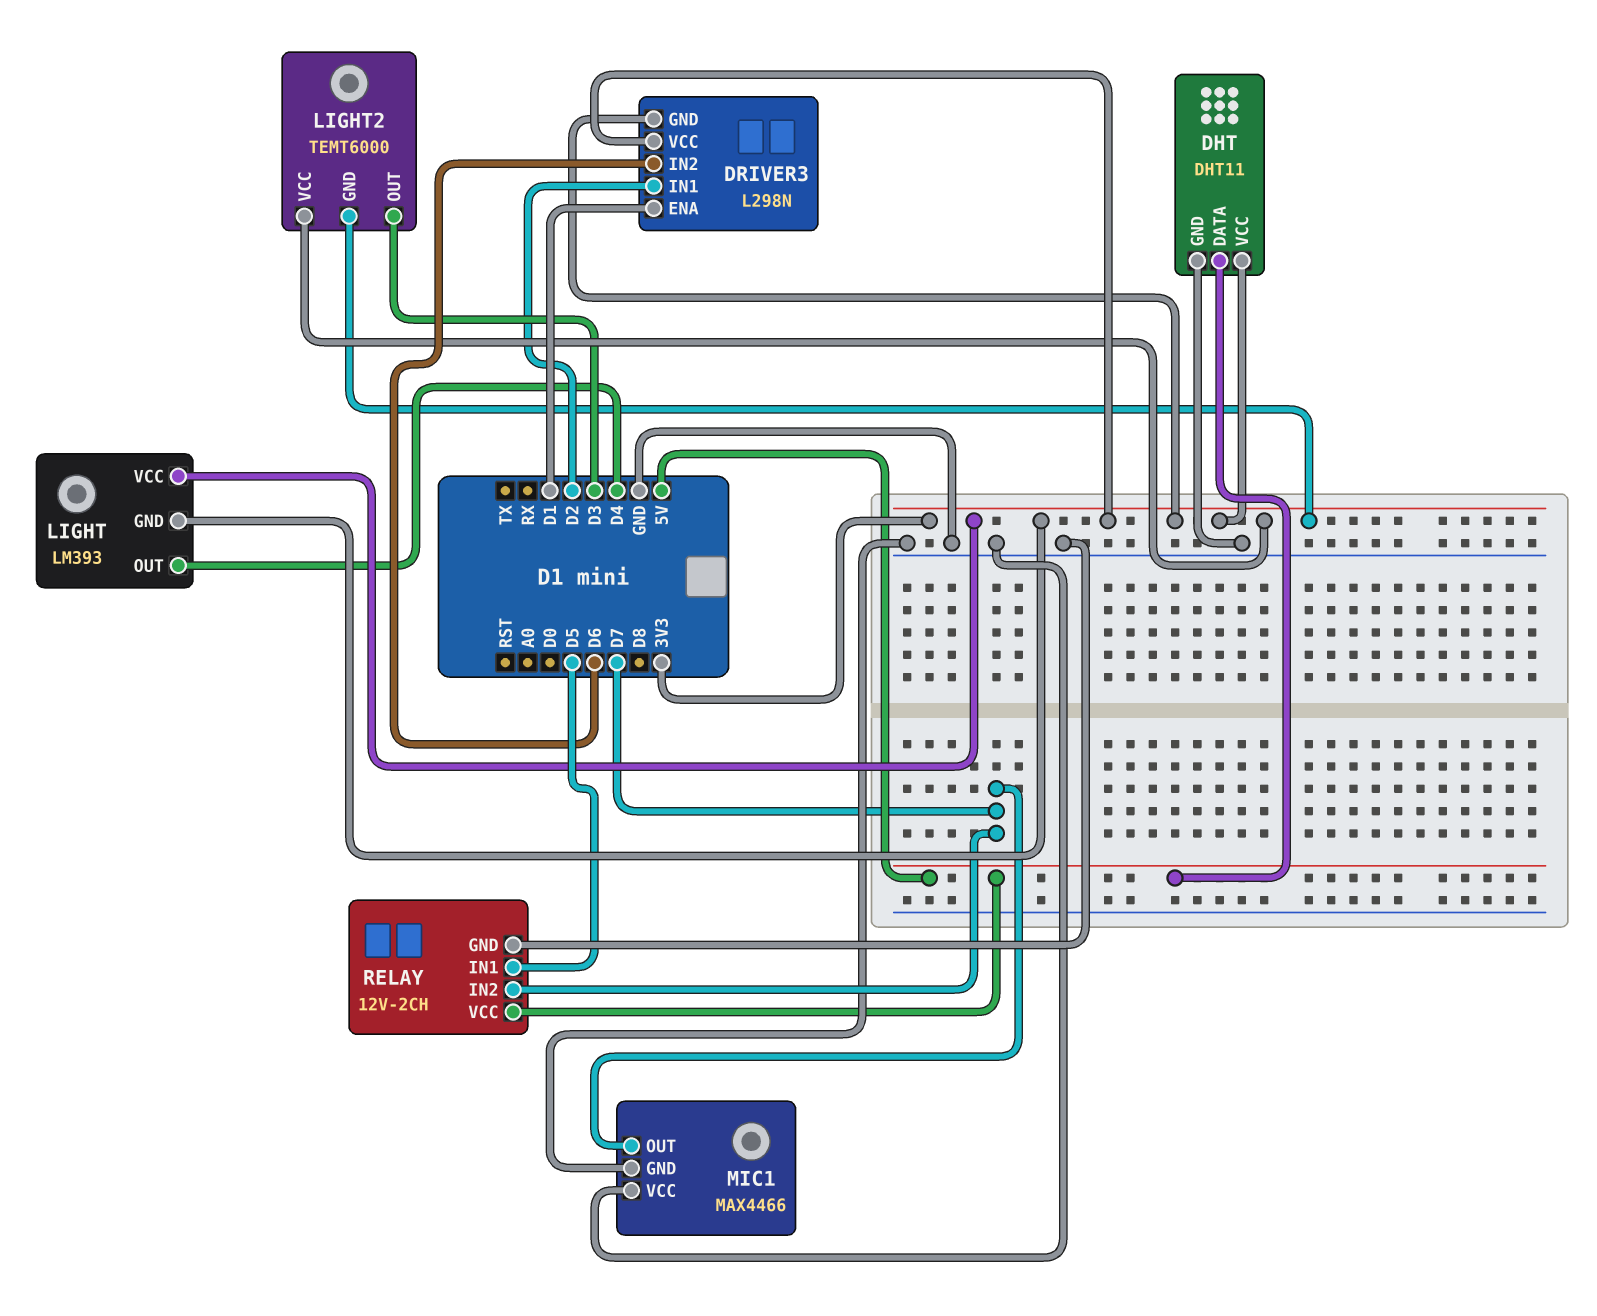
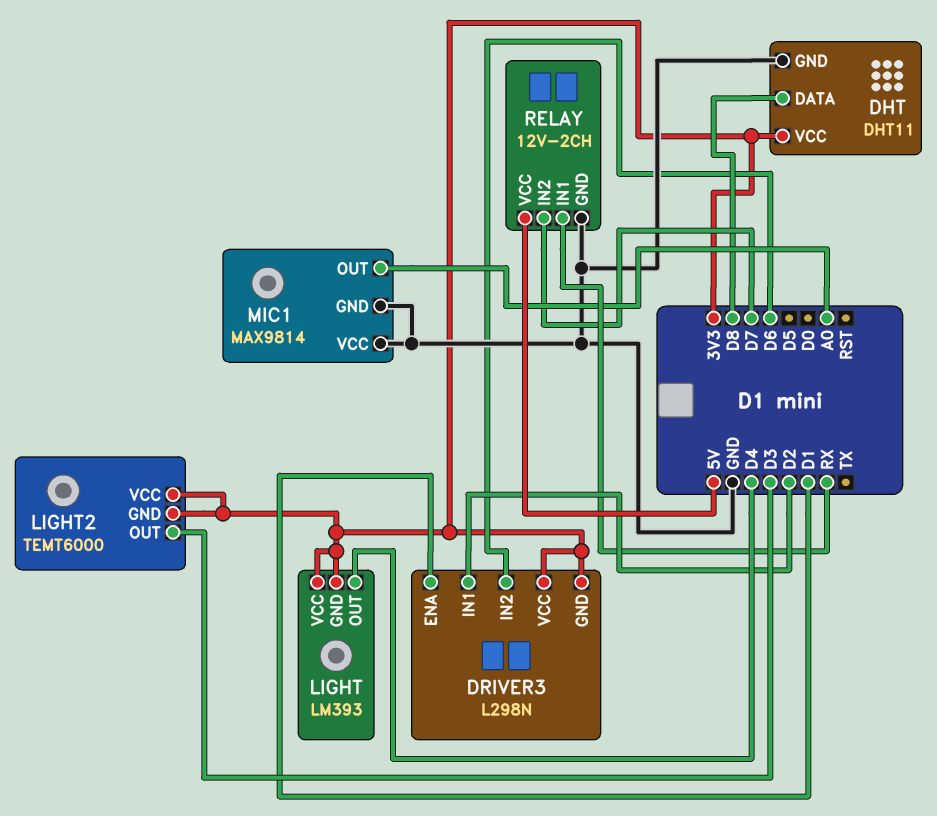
DHT pin DATA: 5V -> D8
MIC1: MAX4466 -> MAX9814
MIC1 pin OUT: D7 -> A0
RELAY pin IN1: D5 -> RX

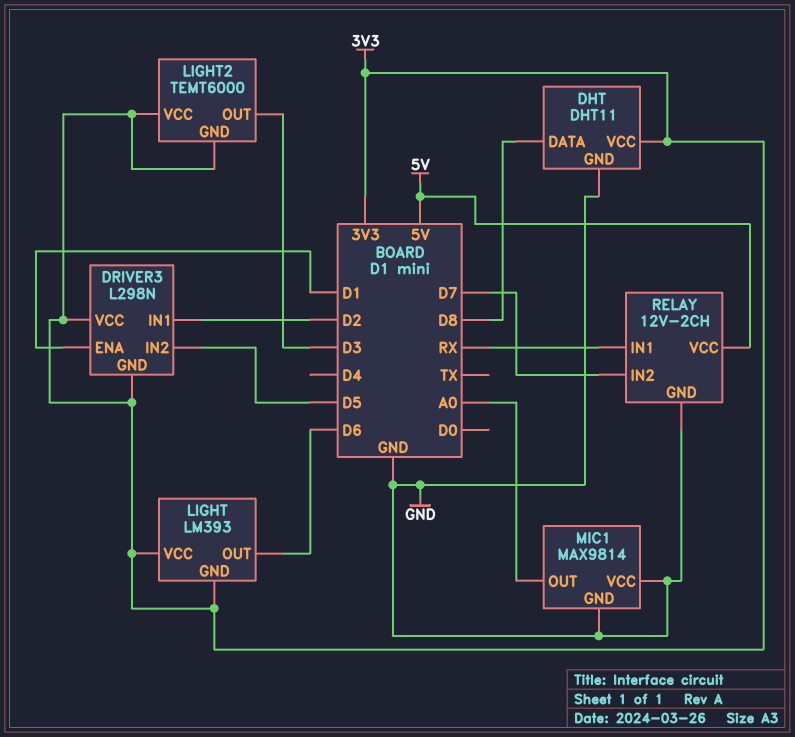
DRIVER3 pin IN2: D6 -> D5
LIGHT pin OUT: D4 -> D6

